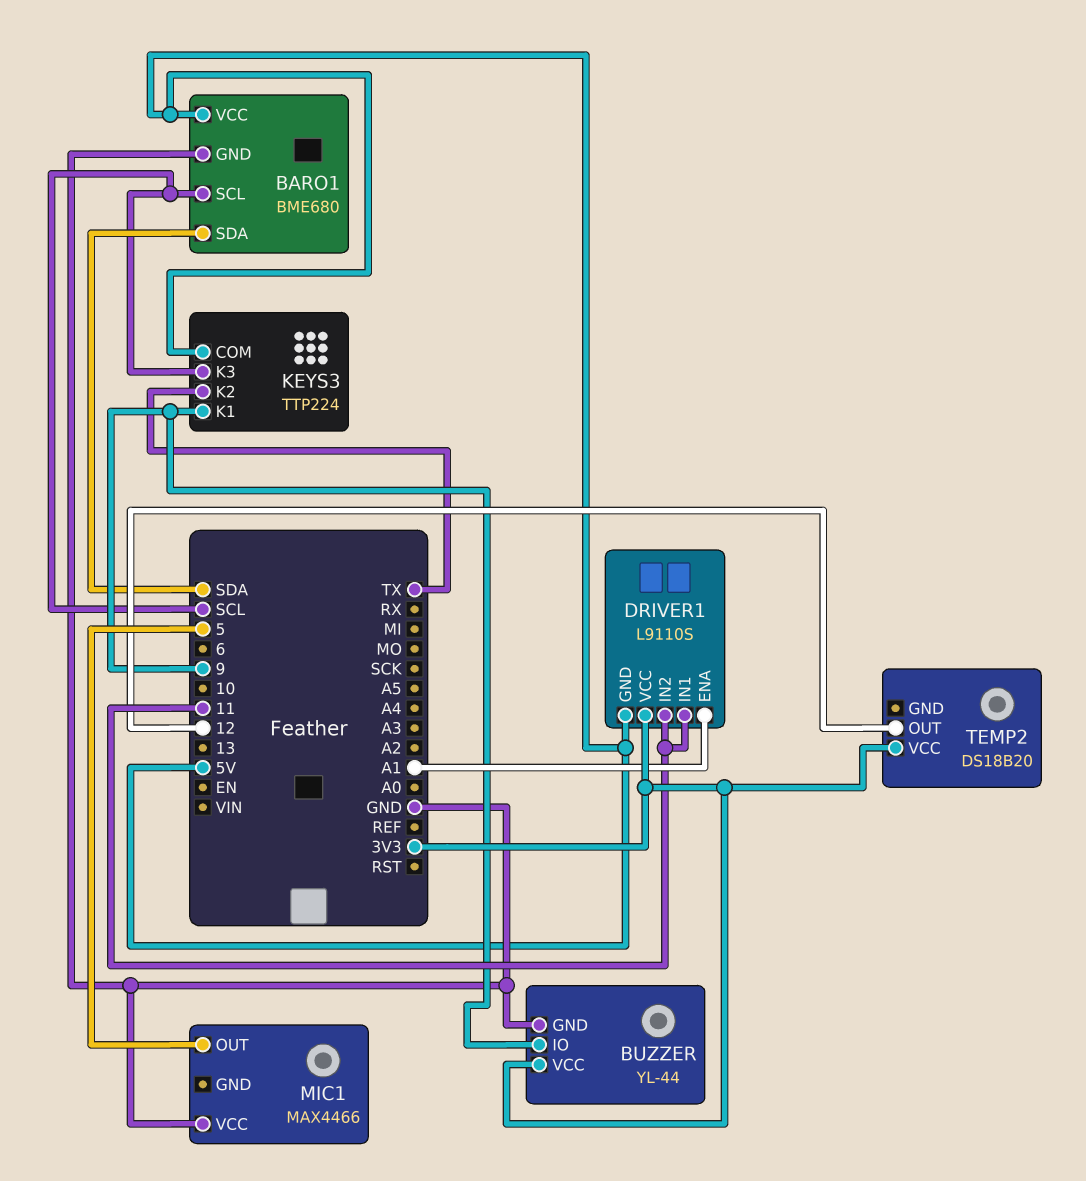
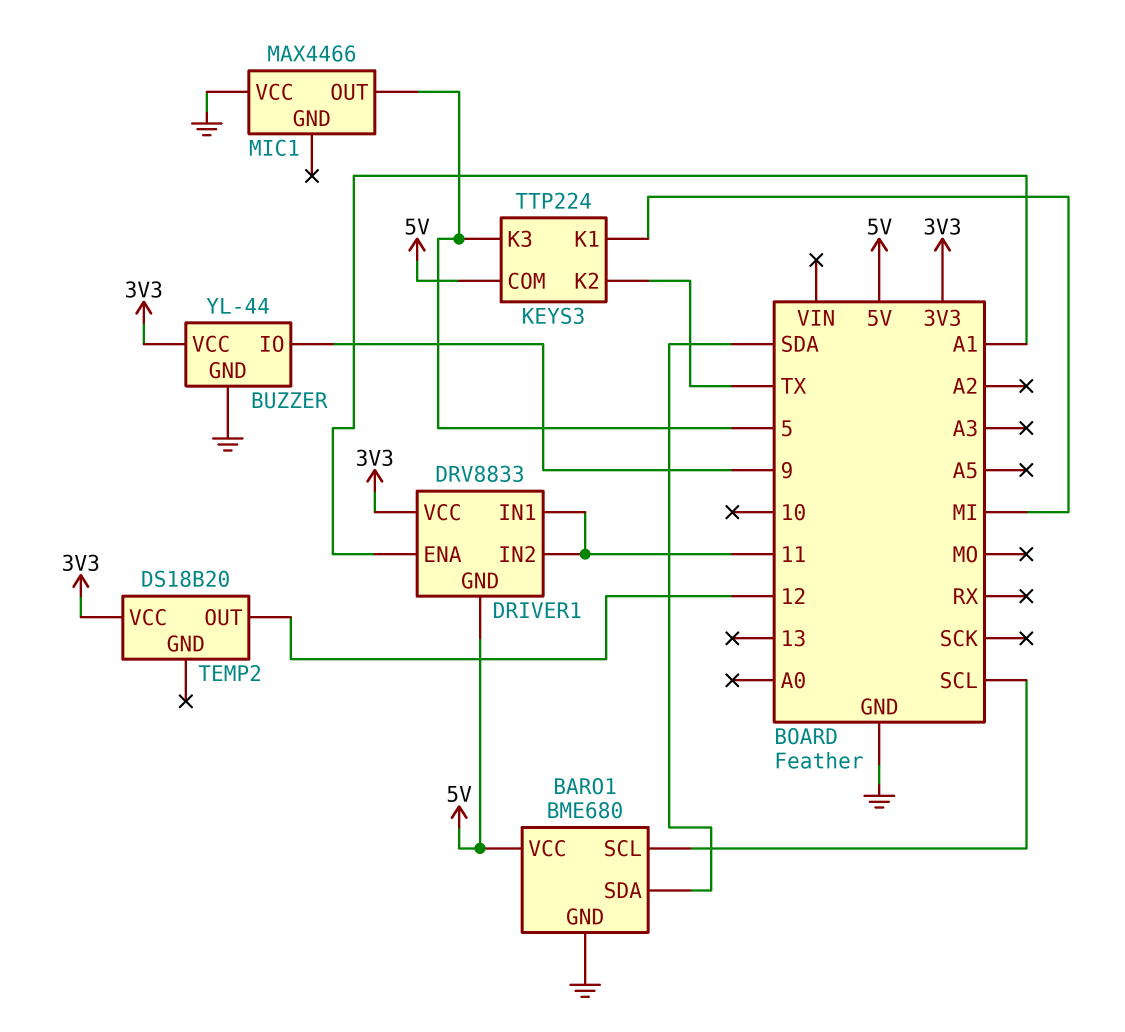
DRIVER1: L9110S -> DRV8833
KEYS3 pin K1: 9 -> MI
KEYS3 pin K3: SCL -> 5

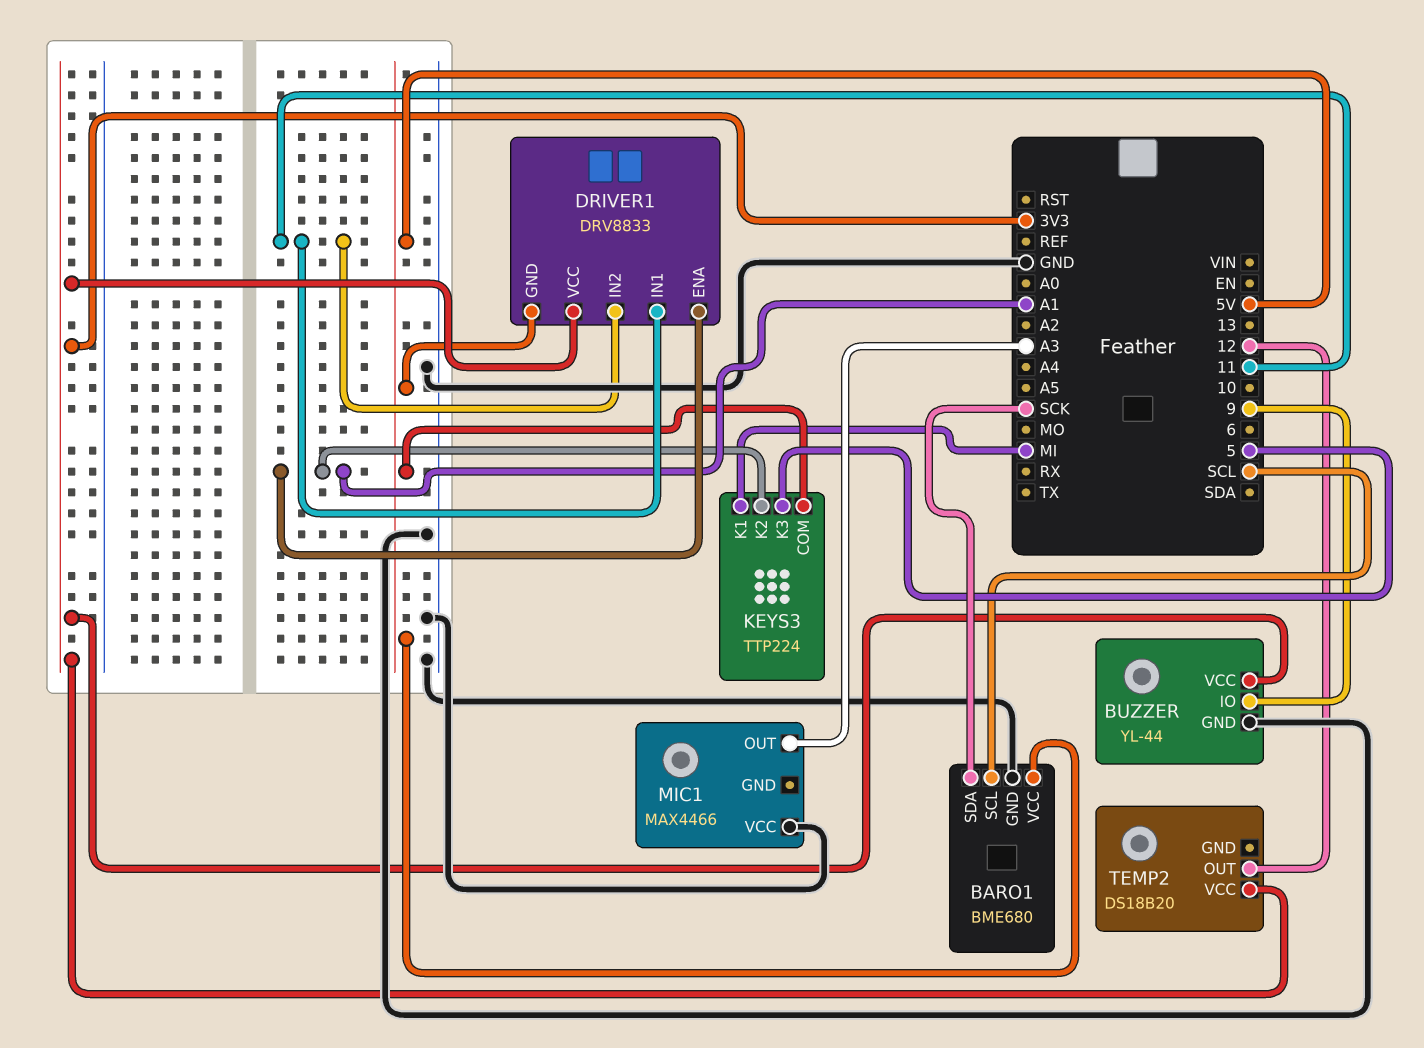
BARO1 pin SDA: SDA -> SCK
KEYS3 pin K2: TX -> A1
MIC1 pin OUT: 5 -> A3

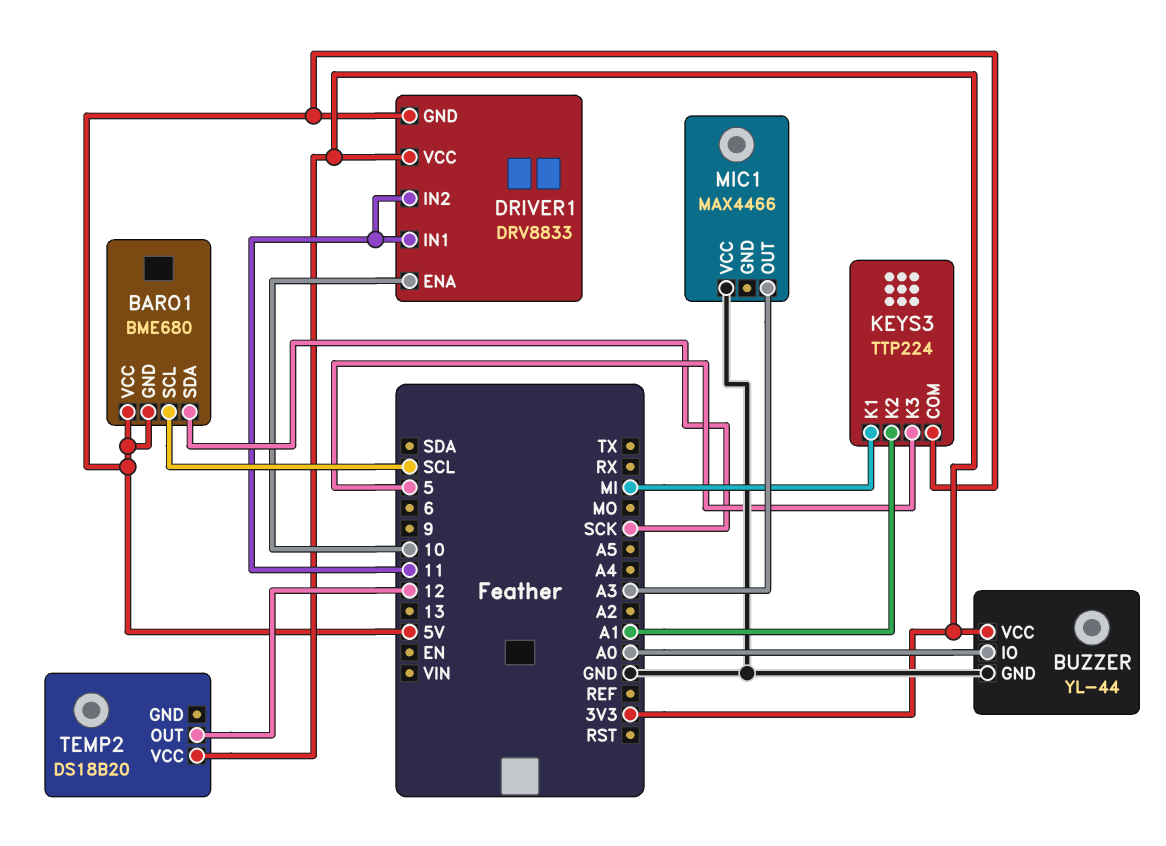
BARO1 pin GND: GND -> 5V
BUZZER pin IO: 9 -> A0
DRIVER1 pin ENA: A1 -> 10

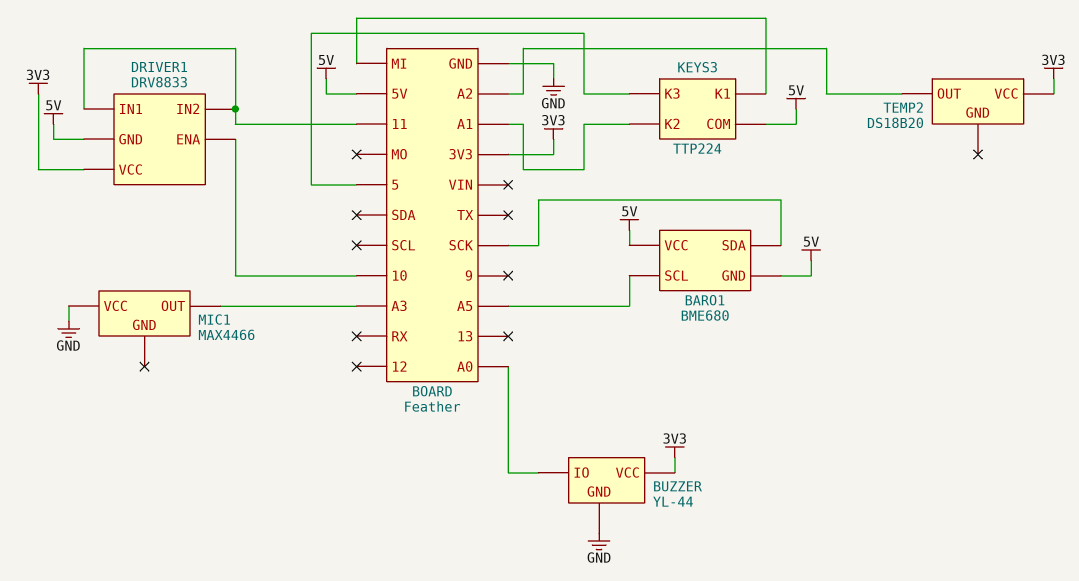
BARO1 pin SCL: SCL -> A5
TEMP2 pin OUT: 12 -> A2

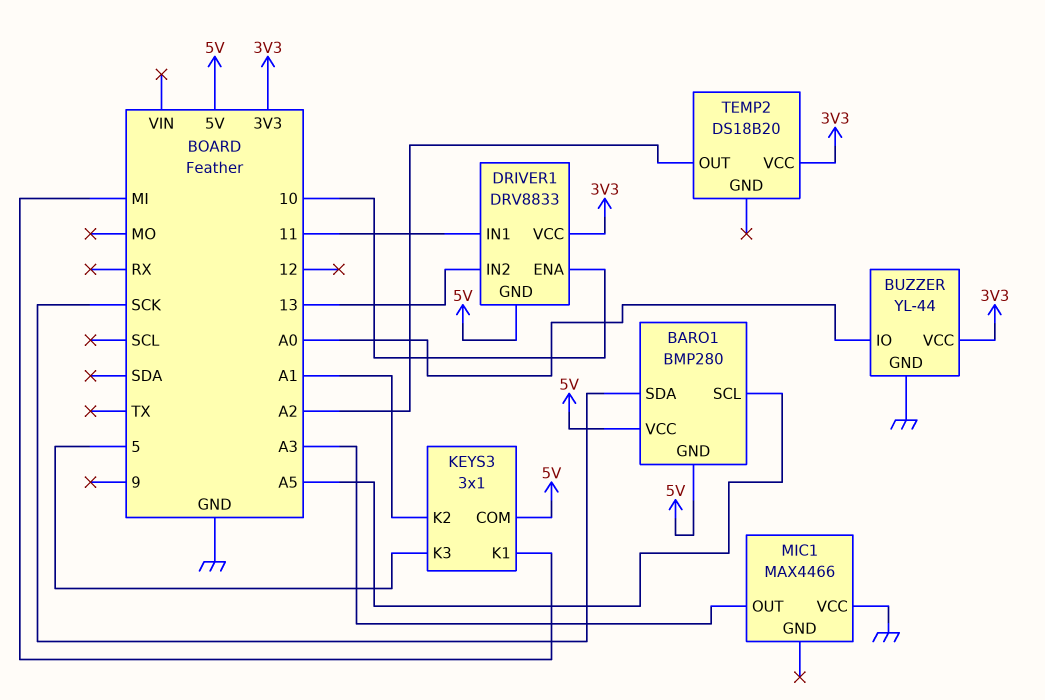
BARO1: BME680 -> BMP280
DRIVER1 pin IN2: 11 -> 13
KEYS3: TTP224 -> 3x1

